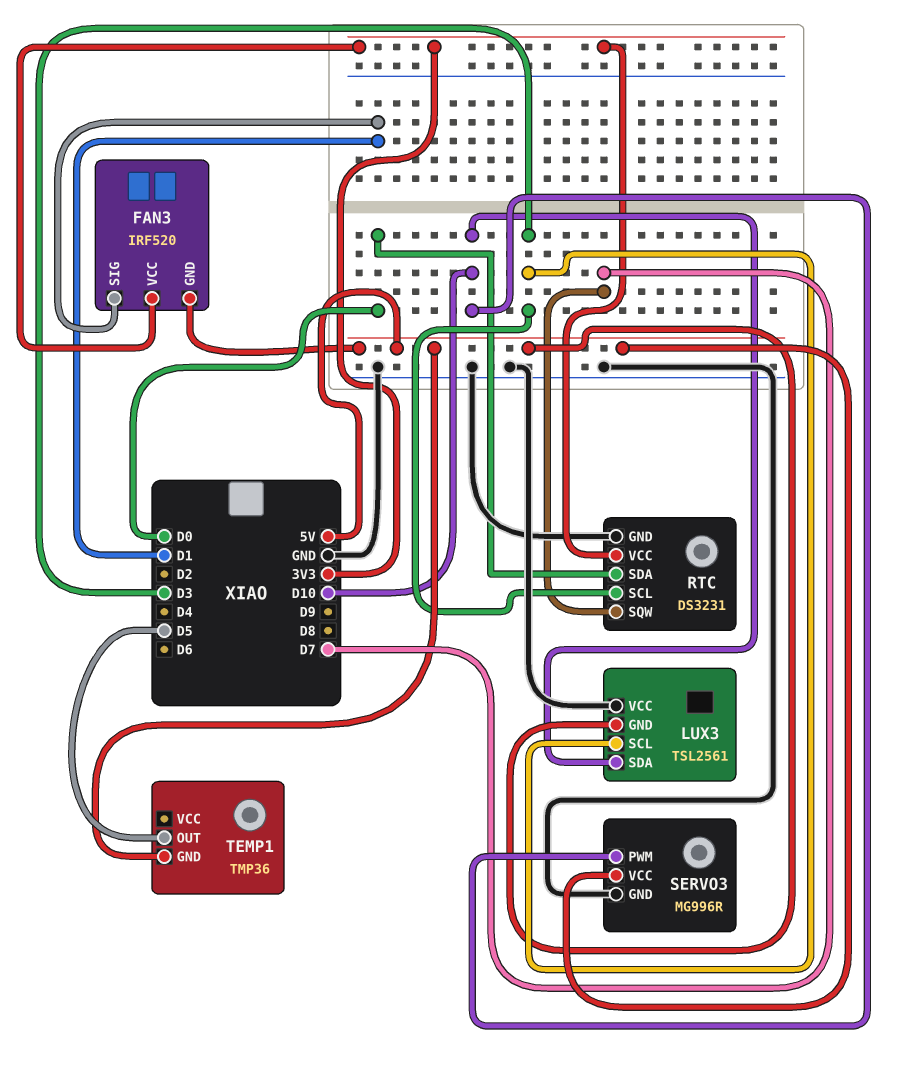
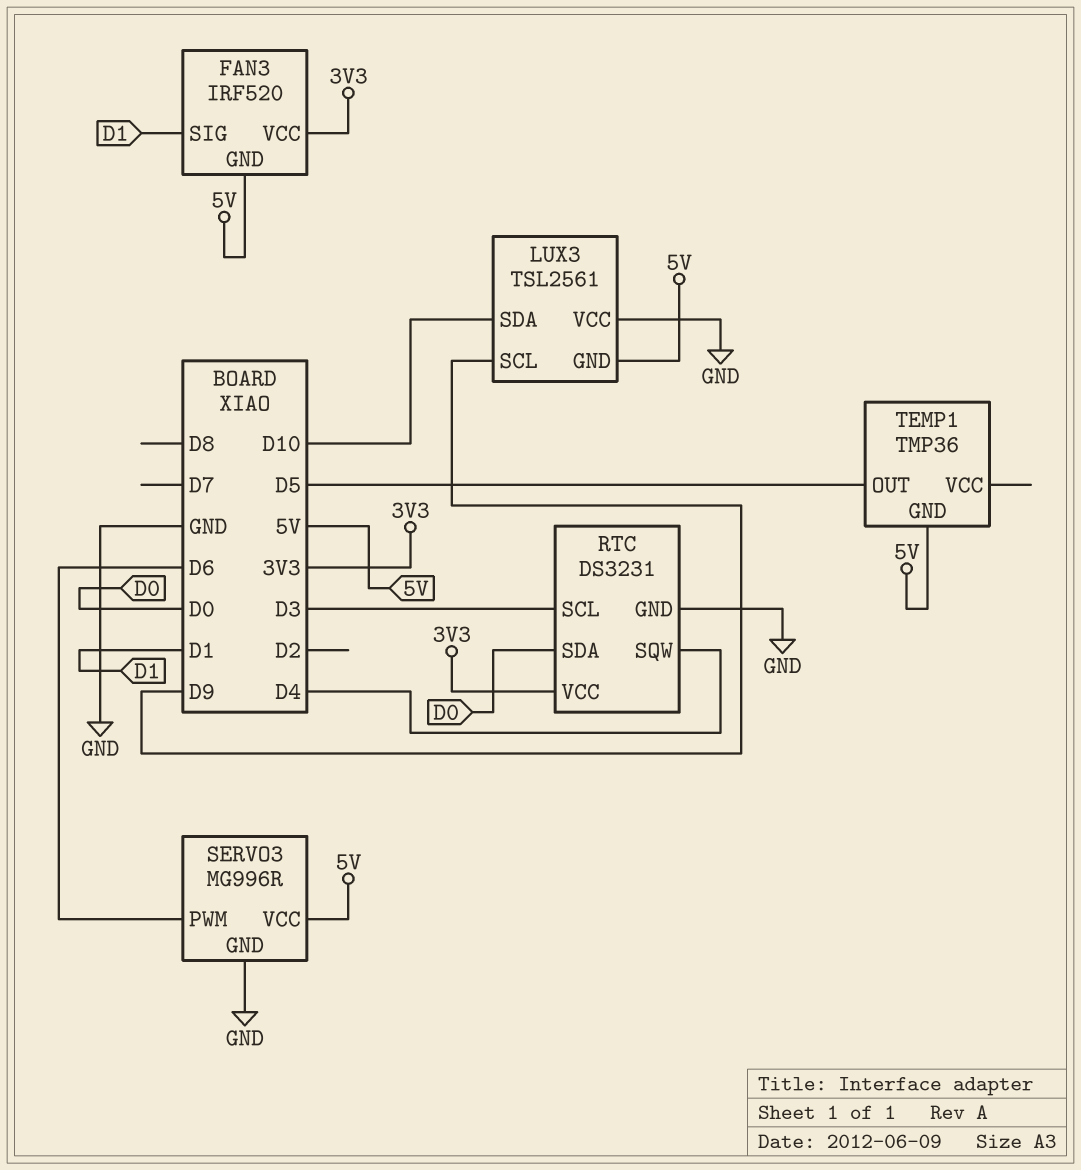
LUX3 pin SCL: D3 -> D9
RTC pin SQW: D7 -> D4
SERVO3 pin PWM: D10 -> D6

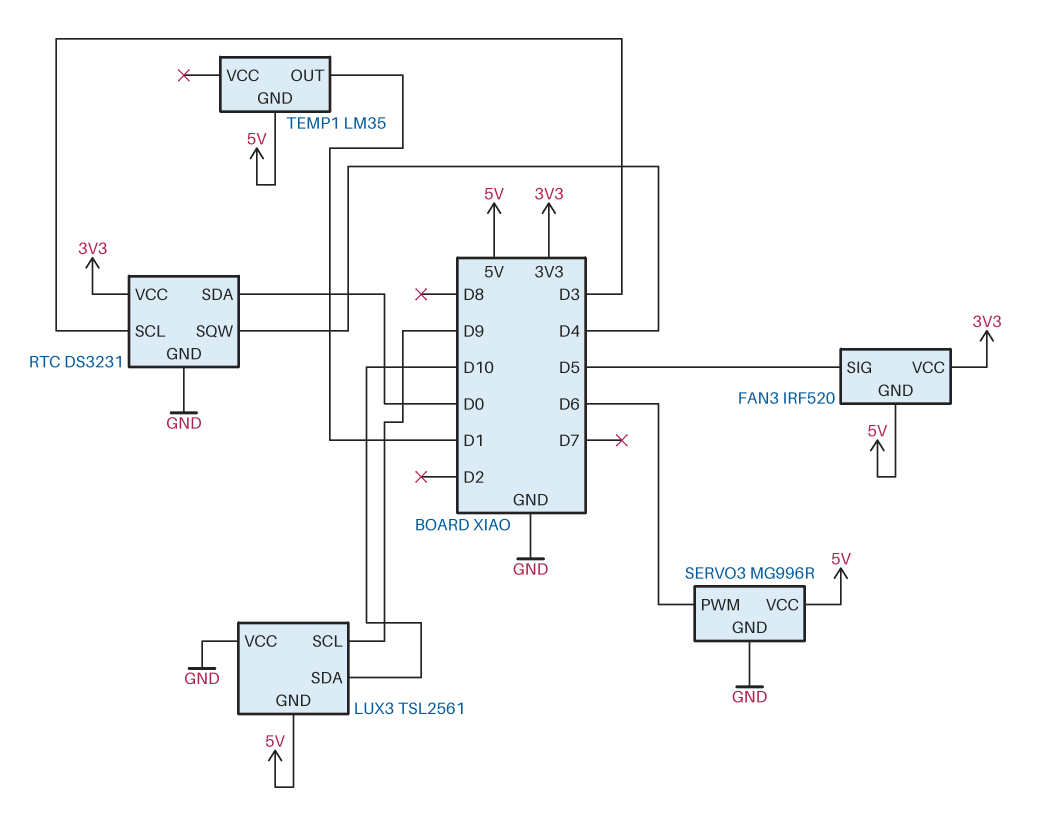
FAN3 pin SIG: D1 -> D5
TEMP1: TMP36 -> LM35
TEMP1 pin OUT: D5 -> D1

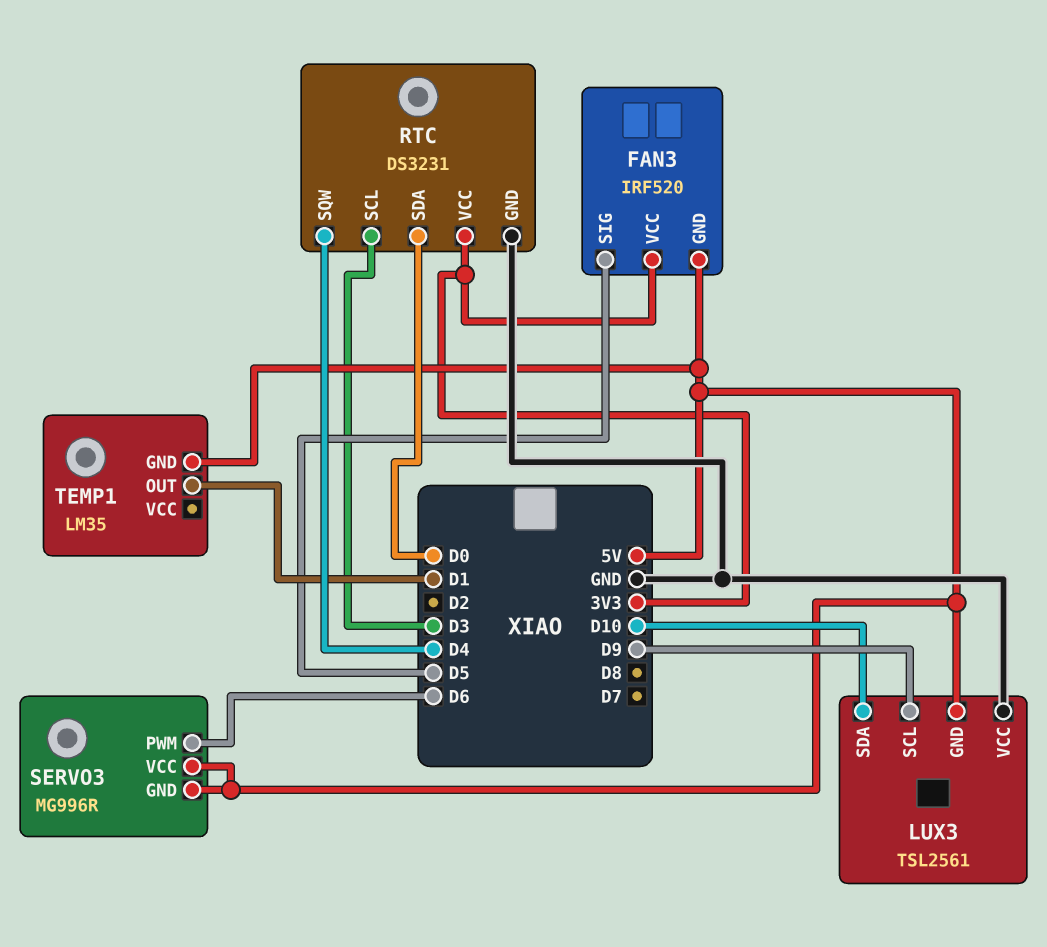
SERVO3 pin GND: GND -> 5V

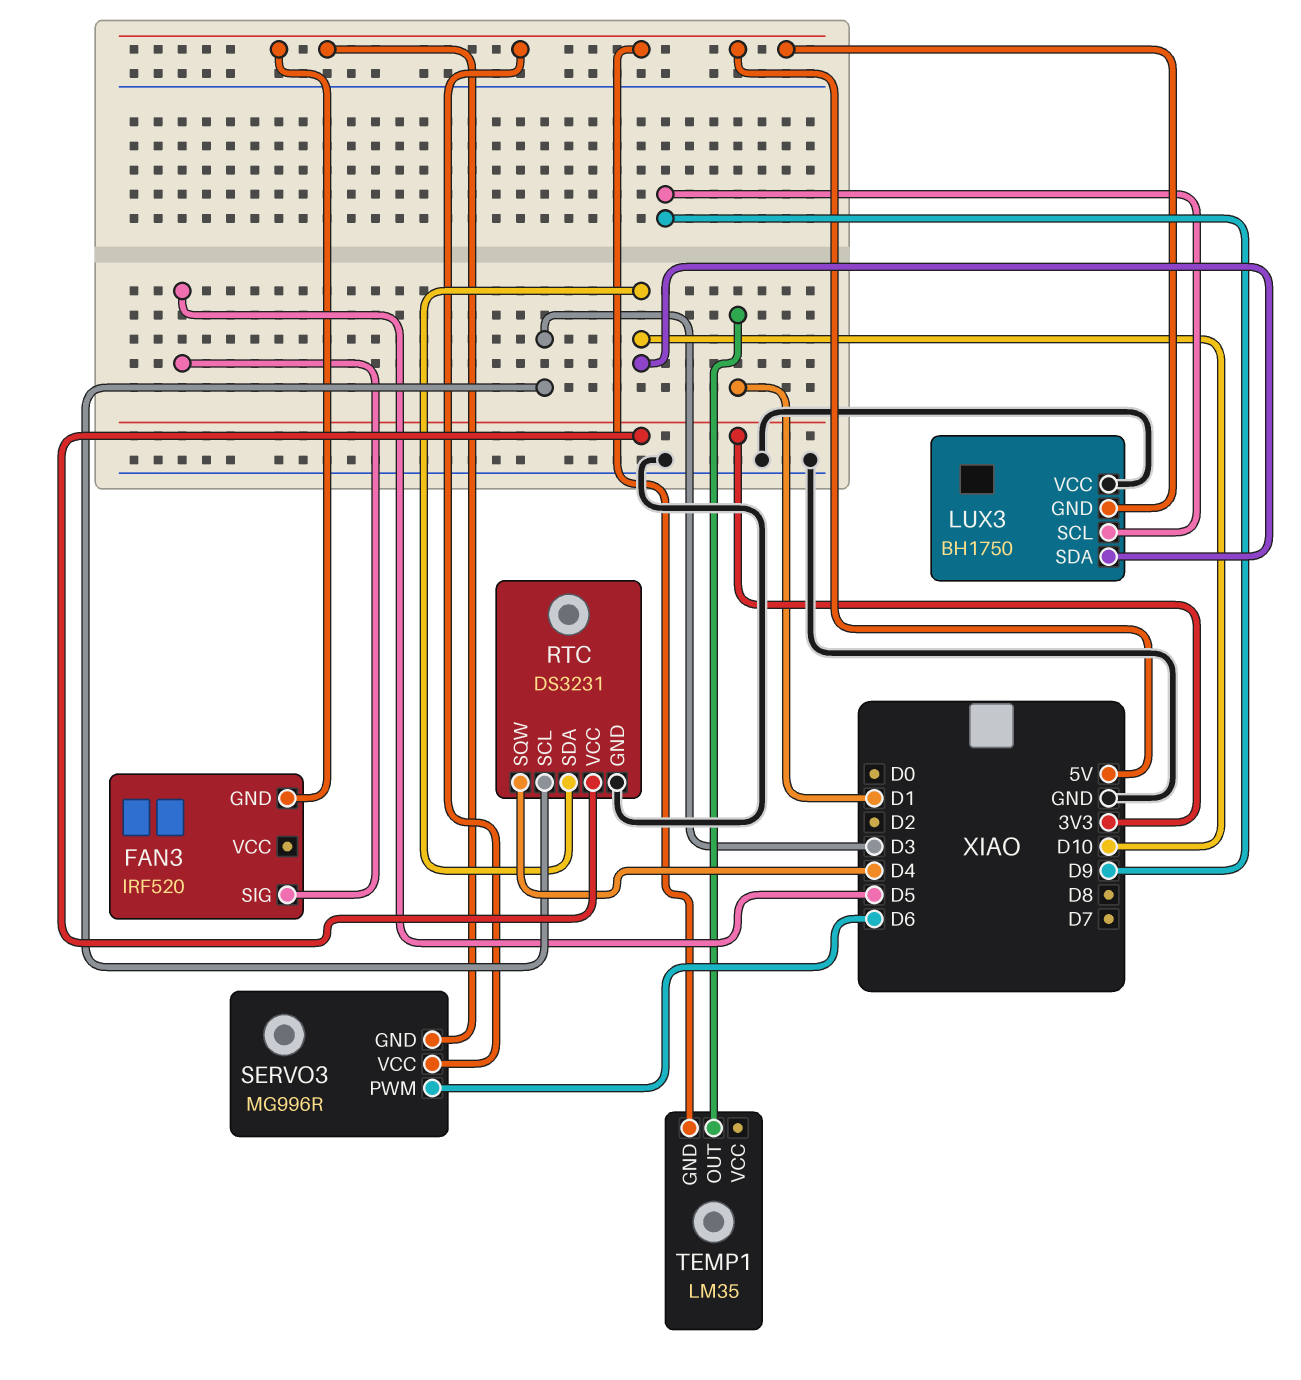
FAN3 pin VCC: 3V3 -> none
LUX3: TSL2561 -> BH1750
RTC pin SDA: D0 -> D10

